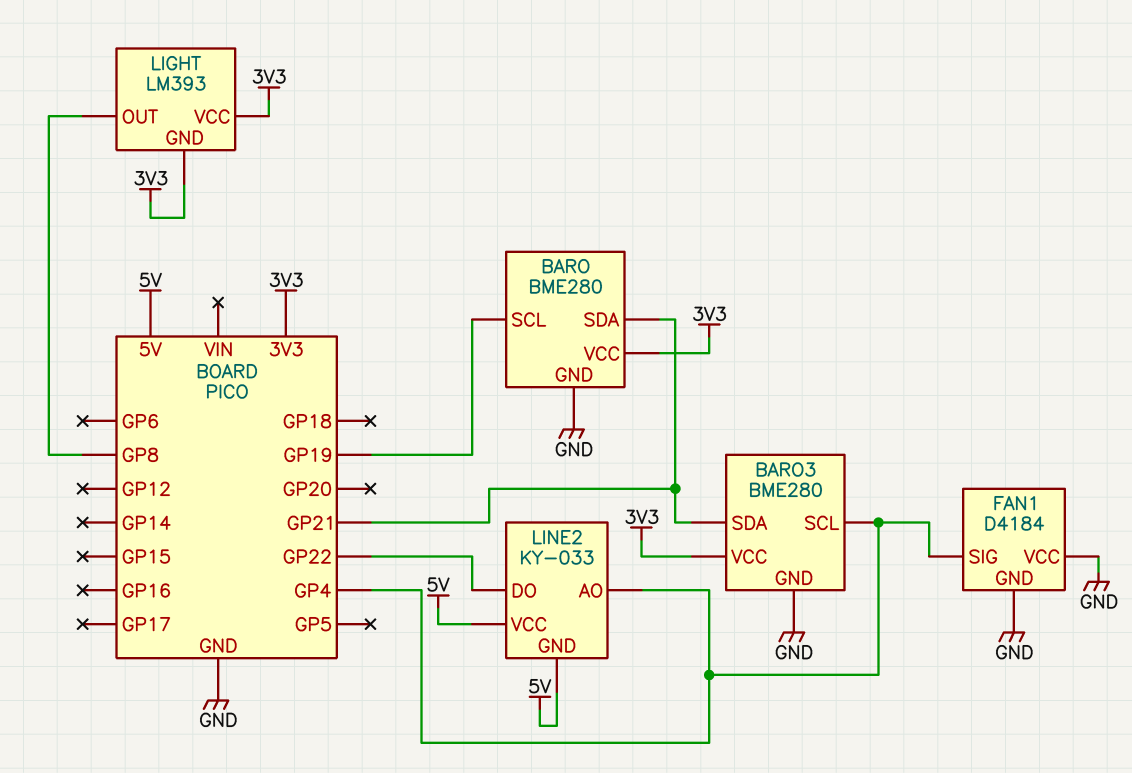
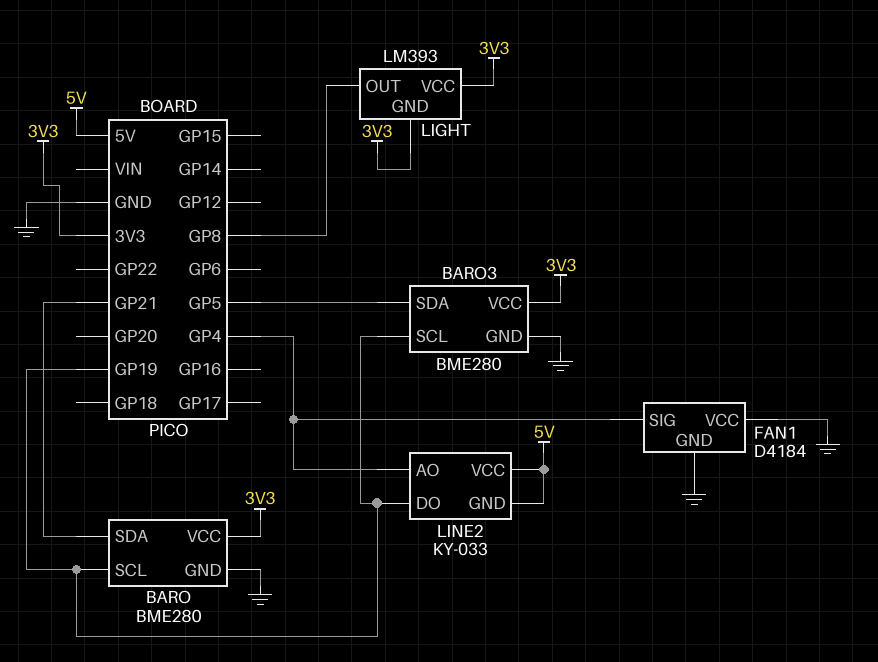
BARO3 pin SCL: GP4 -> GP19
BARO3 pin SDA: GP21 -> GP5
LINE2 pin DO: GP22 -> GP19

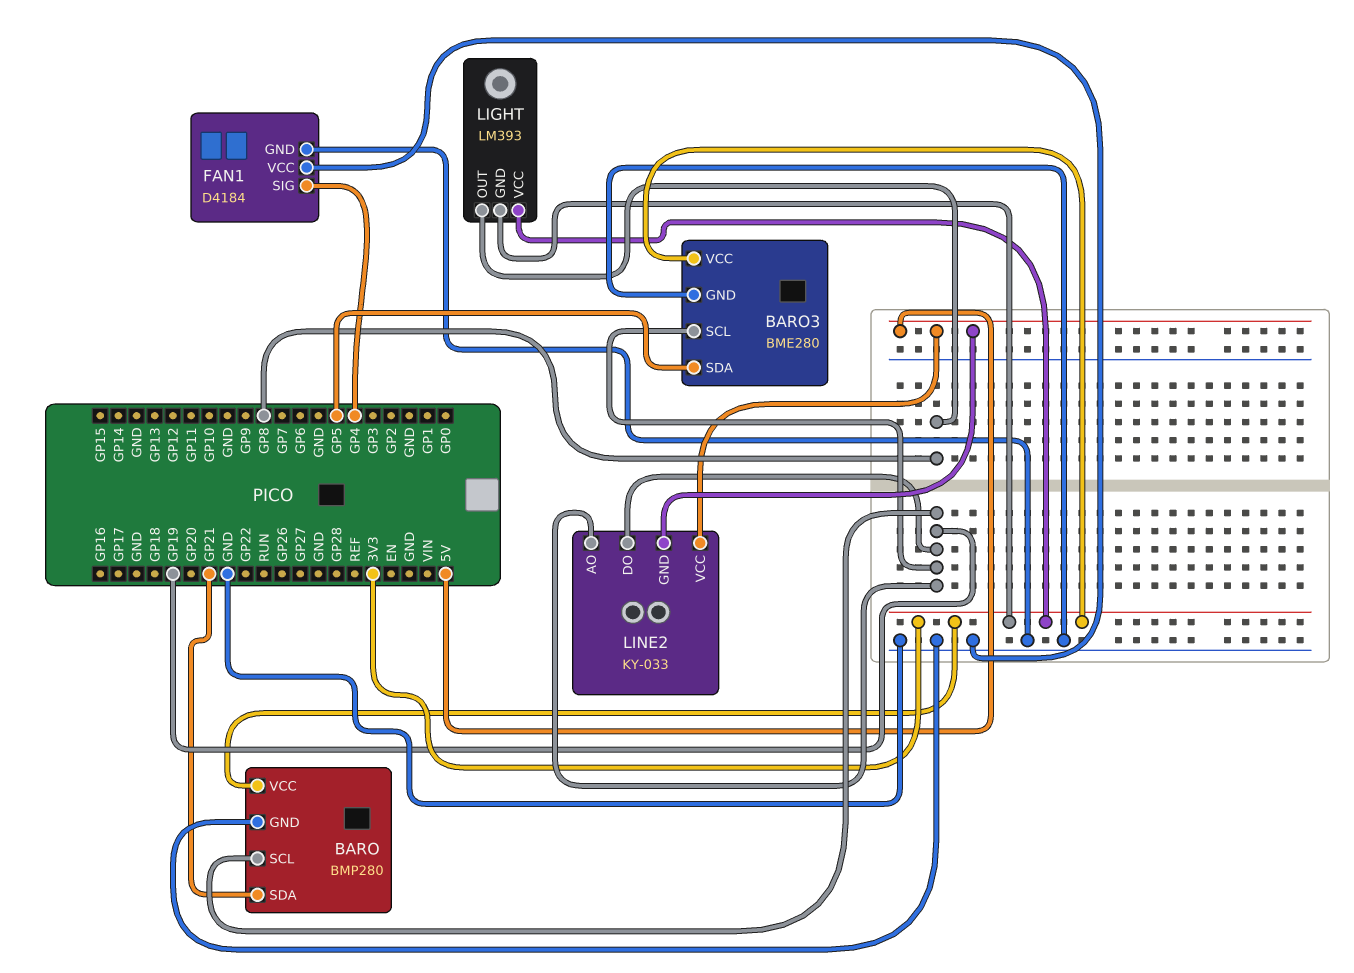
BARO: BME280 -> BMP280
LINE2 pin AO: GP4 -> GP19

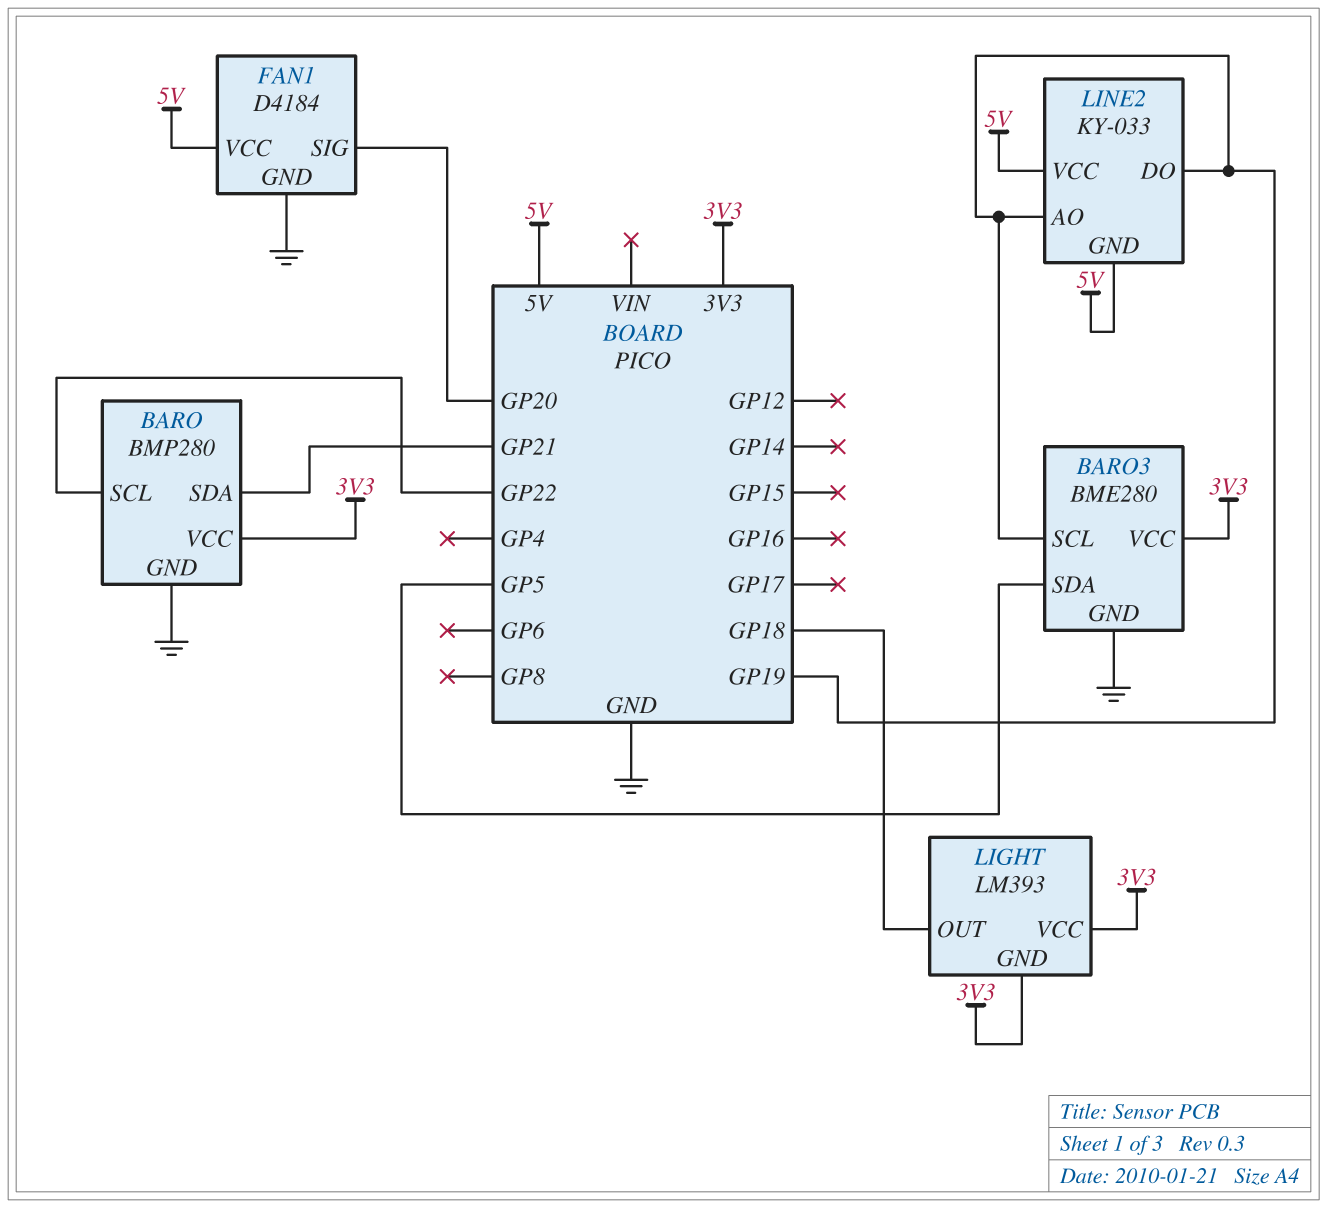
BARO pin SCL: GP19 -> GP22
FAN1 pin SIG: GP4 -> GP20
FAN1 pin VCC: GND -> 5V
LIGHT pin OUT: GP8 -> GP18

